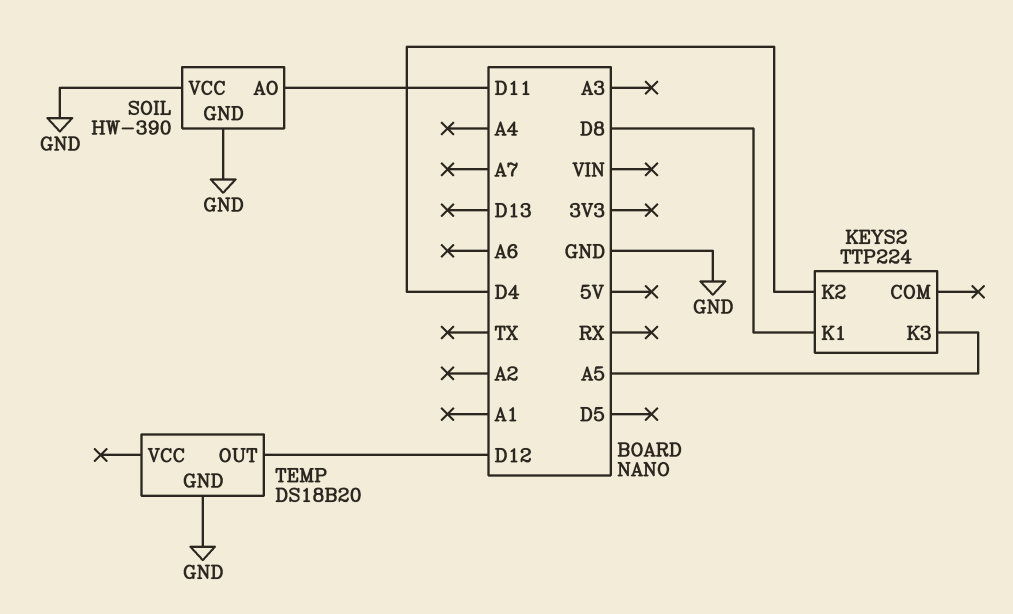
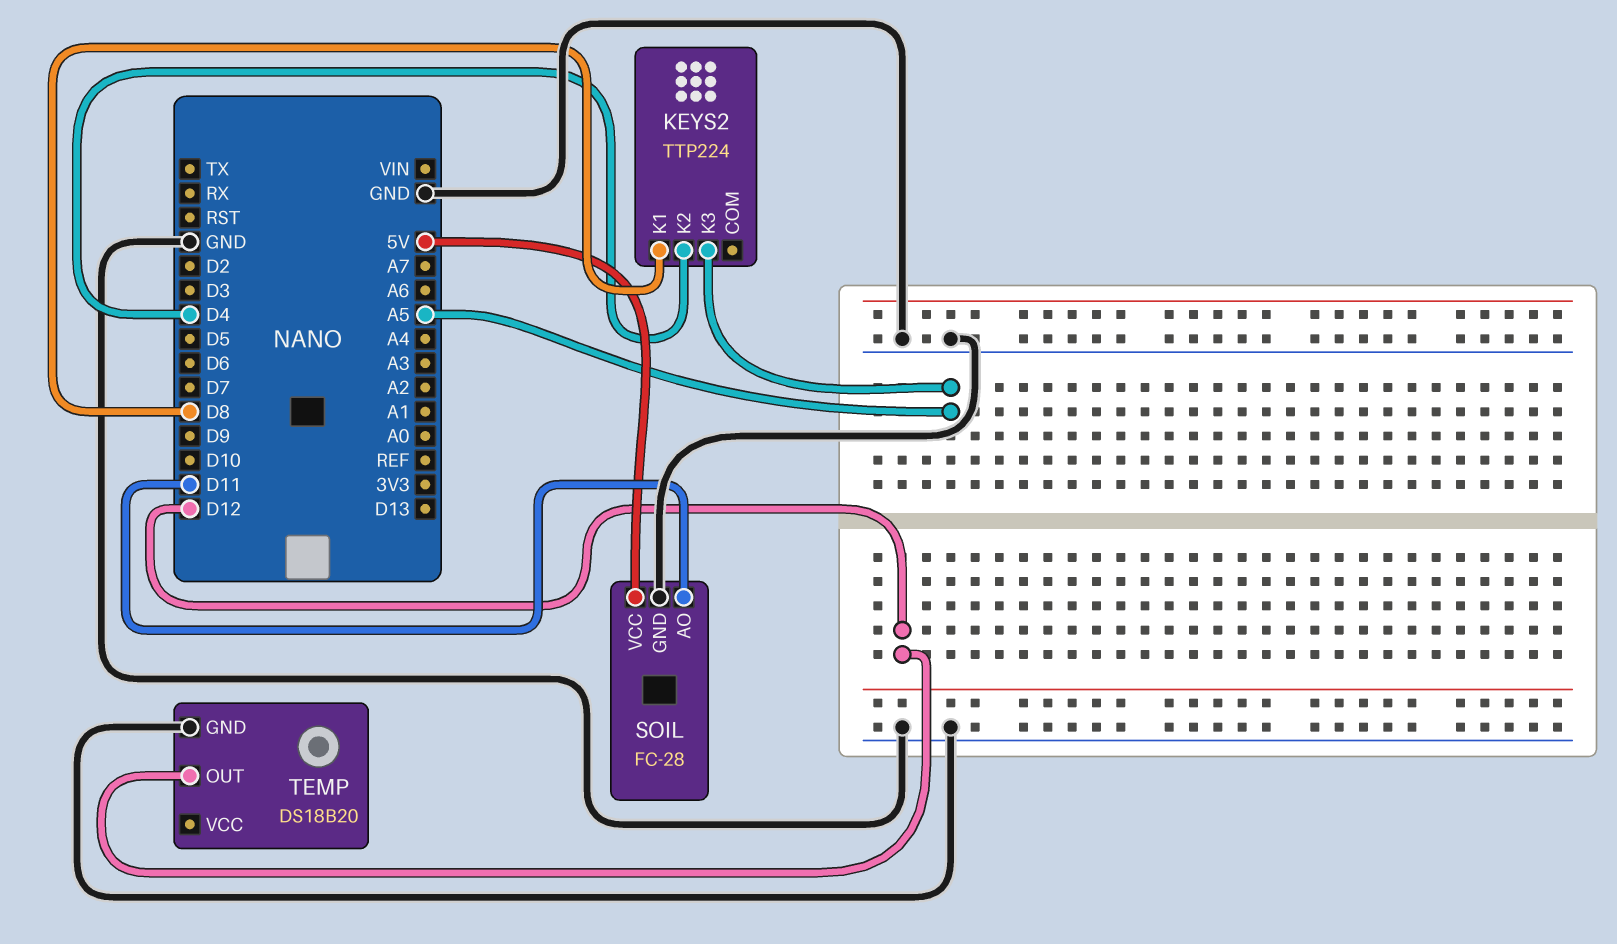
SOIL: HW-390 -> FC-28
SOIL pin VCC: GND -> 5V

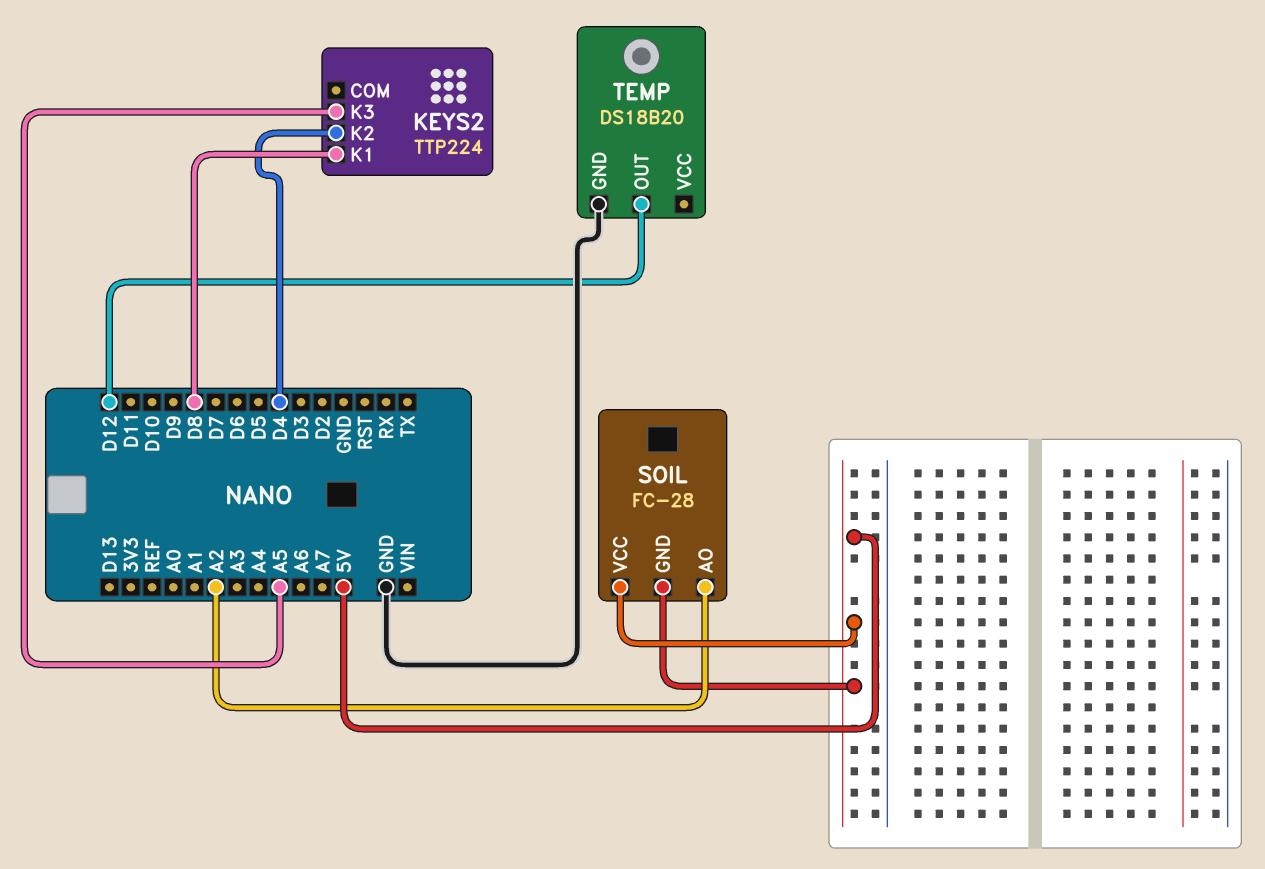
SOIL pin AO: D11 -> A2
SOIL pin GND: GND -> 5V

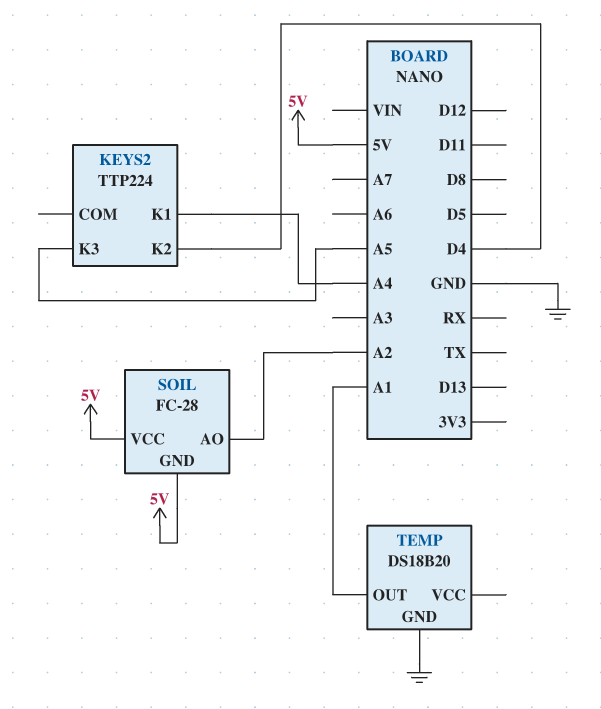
KEYS2 pin K1: D8 -> A4
TEMP pin OUT: D12 -> A1

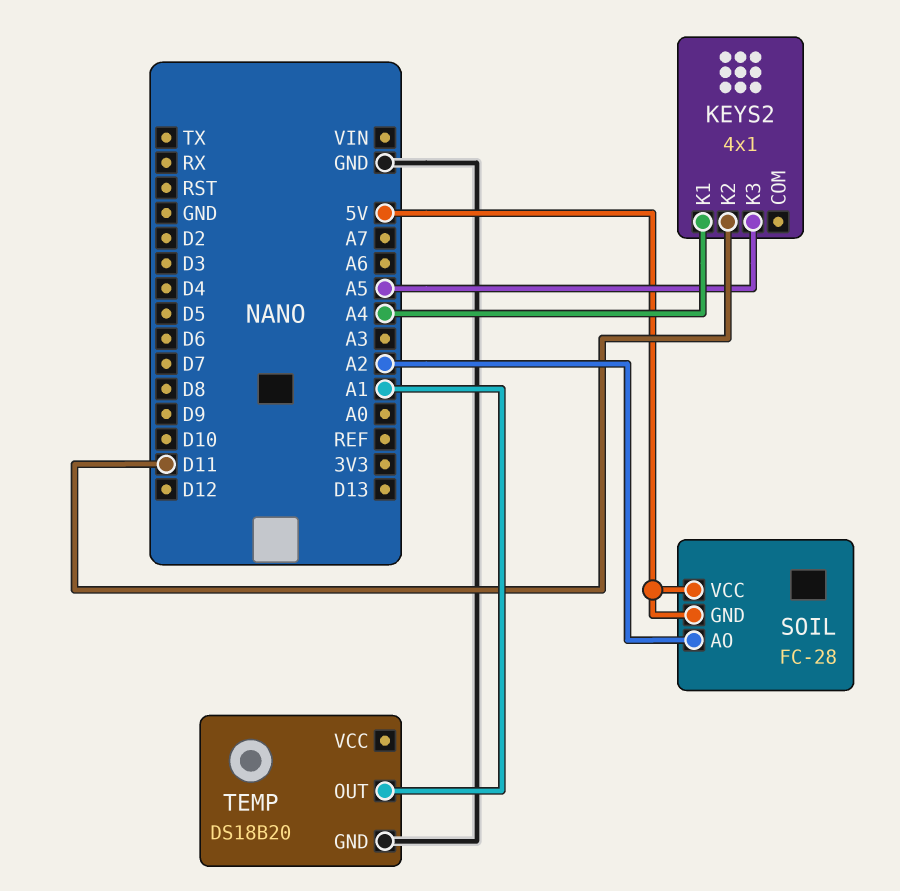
KEYS2: TTP224 -> 4x1
KEYS2 pin K2: D4 -> D11

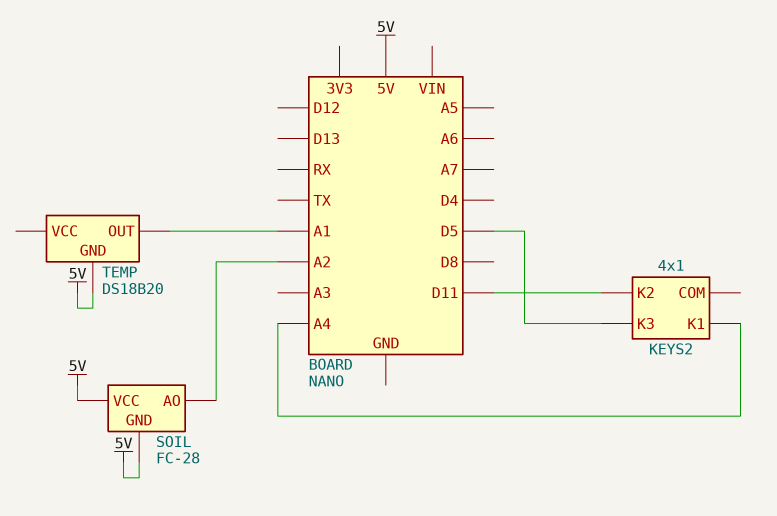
KEYS2 pin K3: A5 -> D5
TEMP pin GND: GND -> 5V

